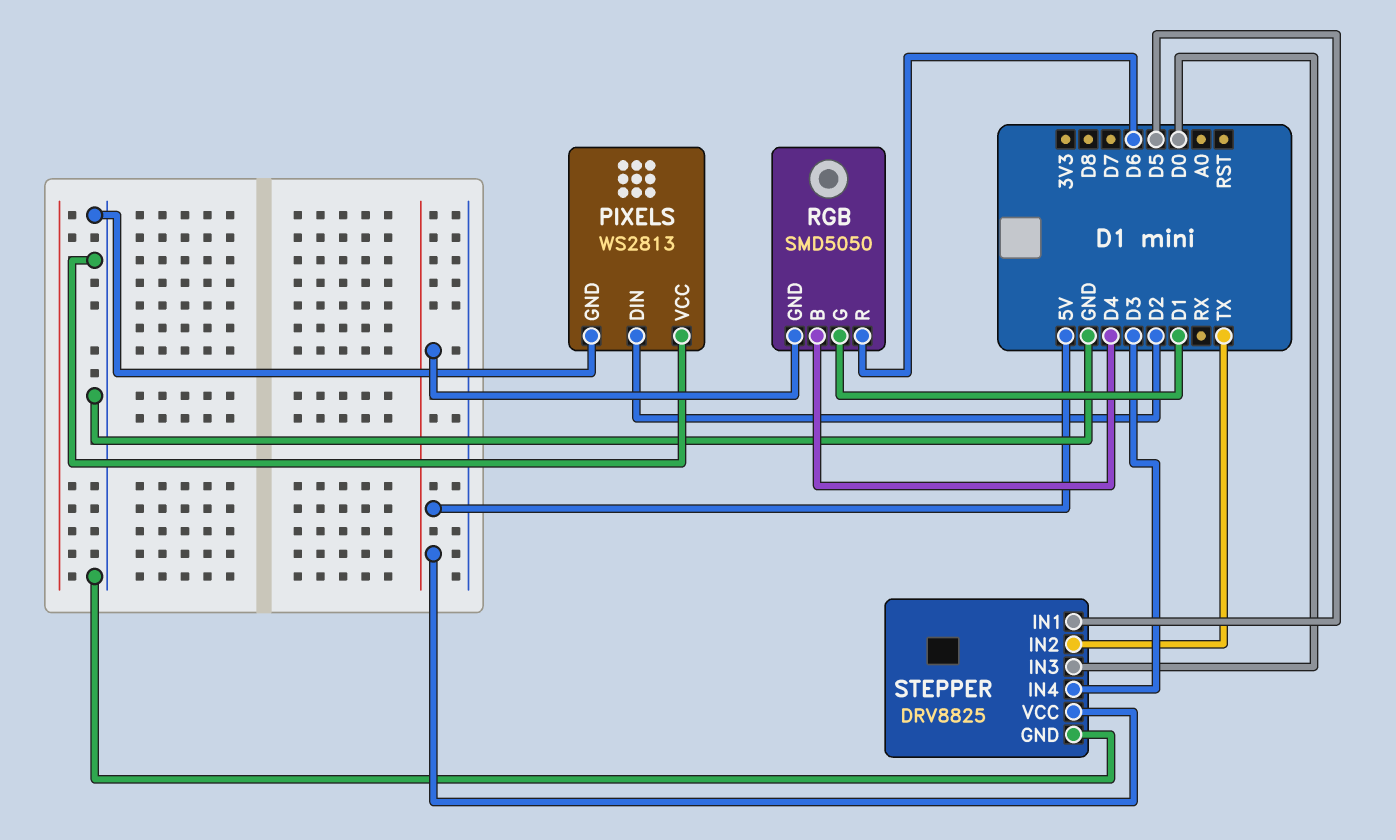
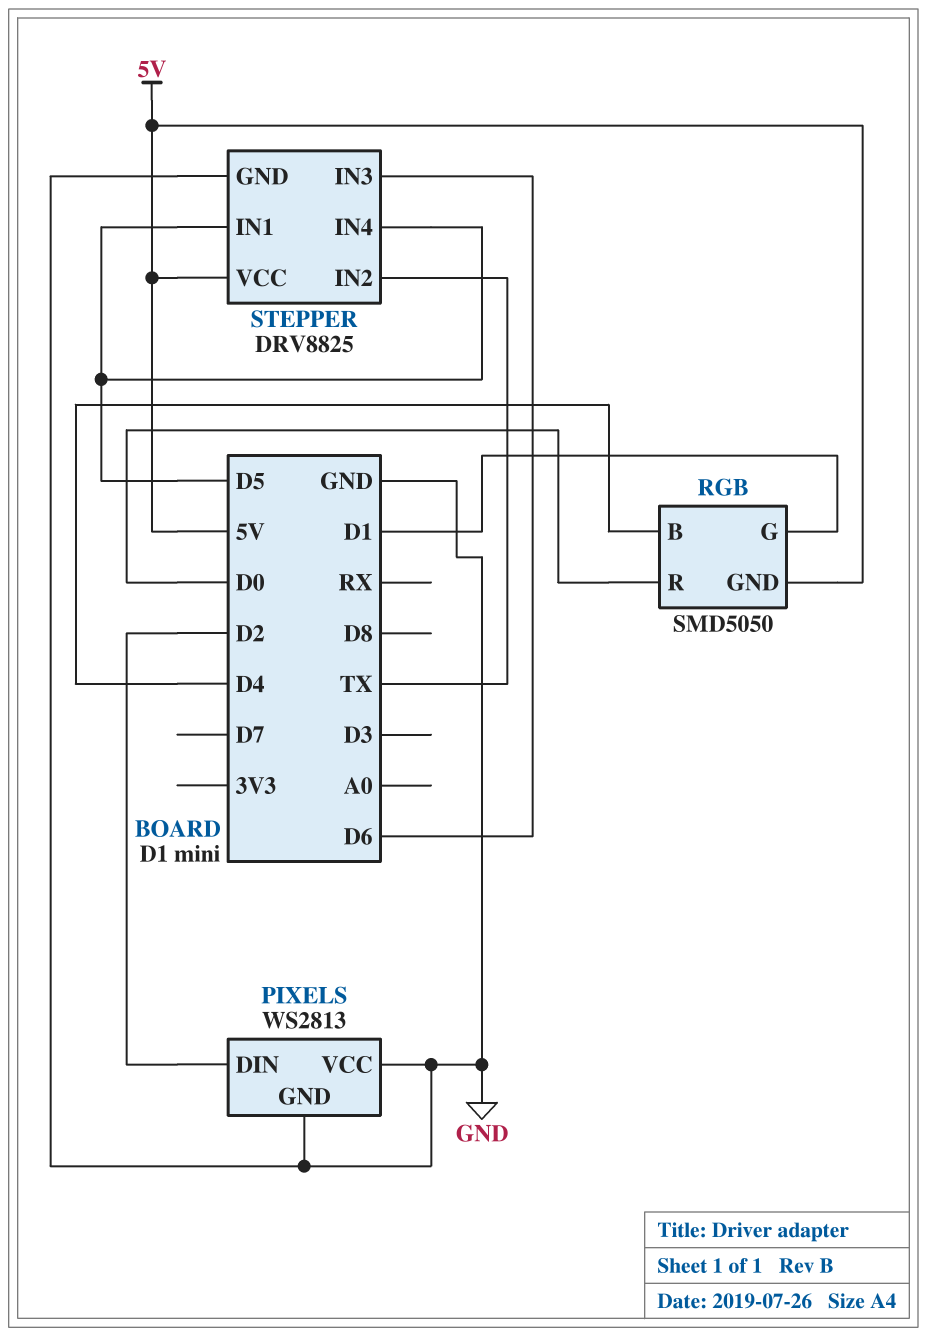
RGB pin R: D6 -> D0
STEPPER pin IN3: D0 -> D6
STEPPER pin IN4: D3 -> D5

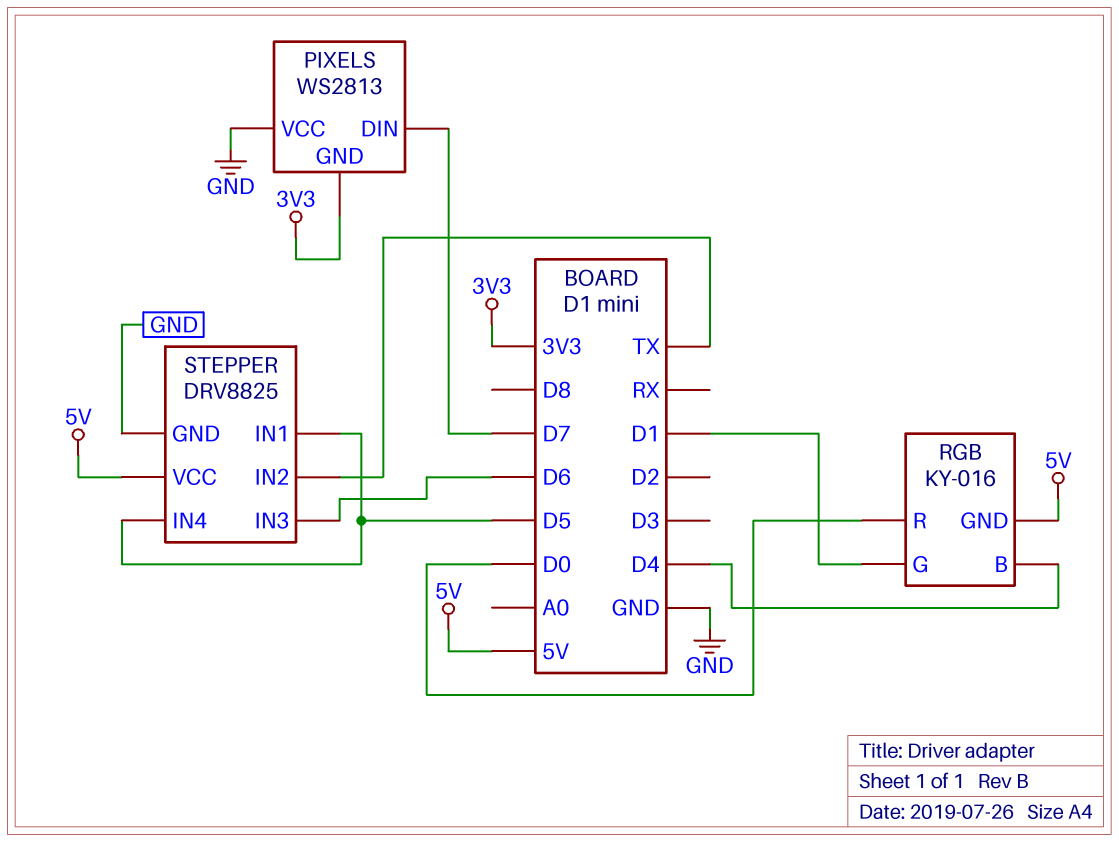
PIXELS pin DIN: D2 -> D7
PIXELS pin GND: GND -> 3V3
RGB: SMD5050 -> KY-016

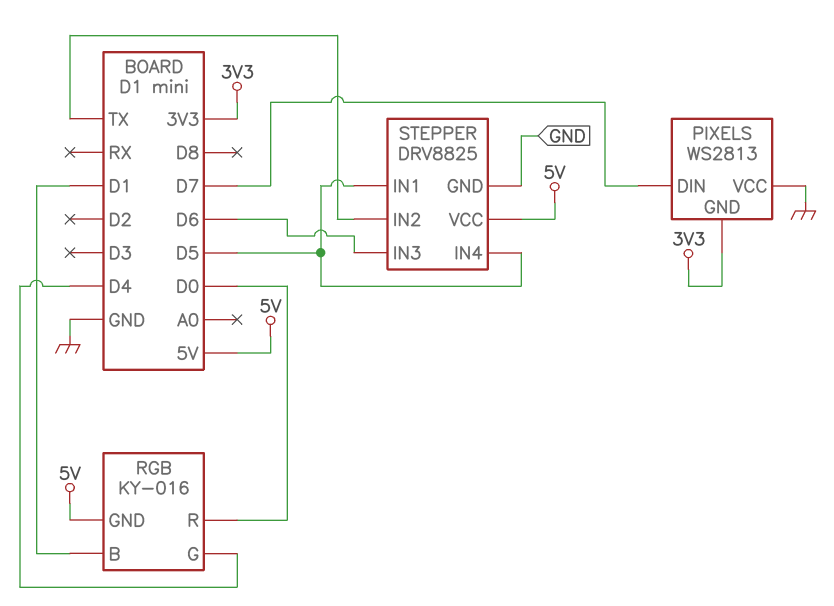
RGB pin B: D4 -> D1
RGB pin G: D1 -> D4

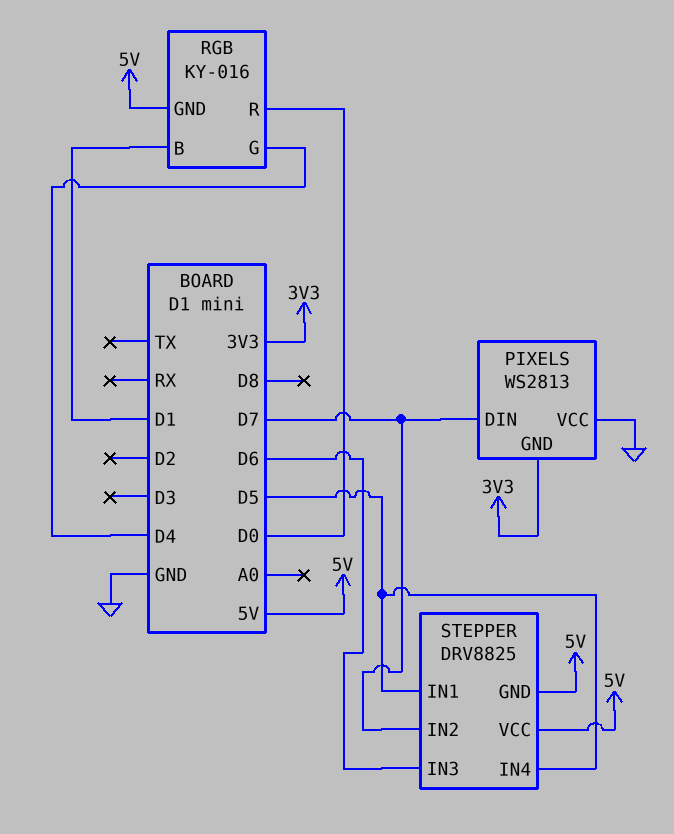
STEPPER pin GND: GND -> 5V
STEPPER pin IN2: TX -> D7

